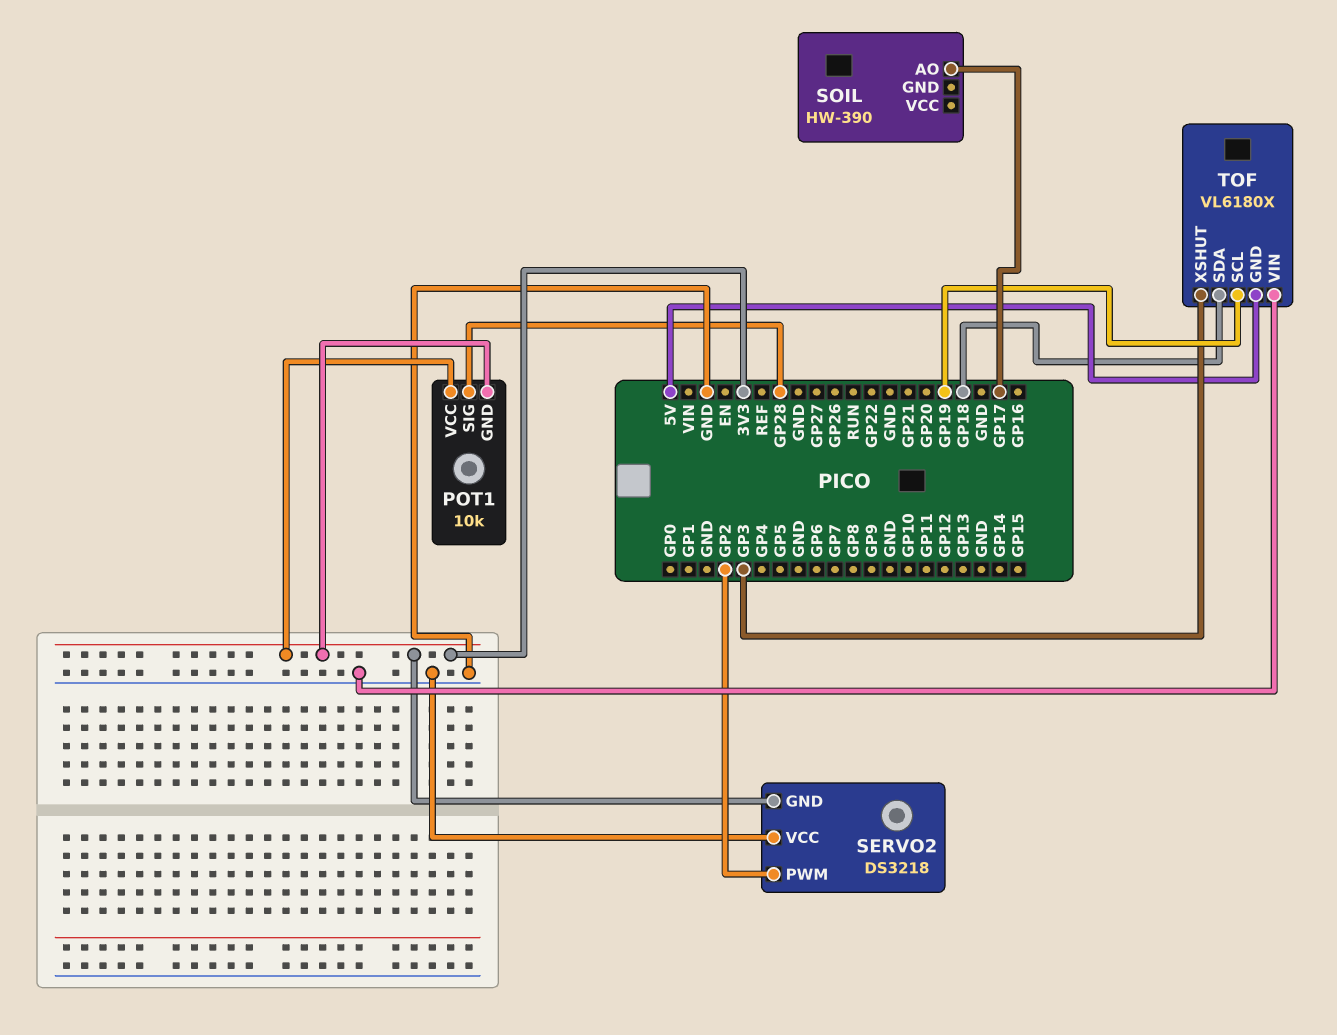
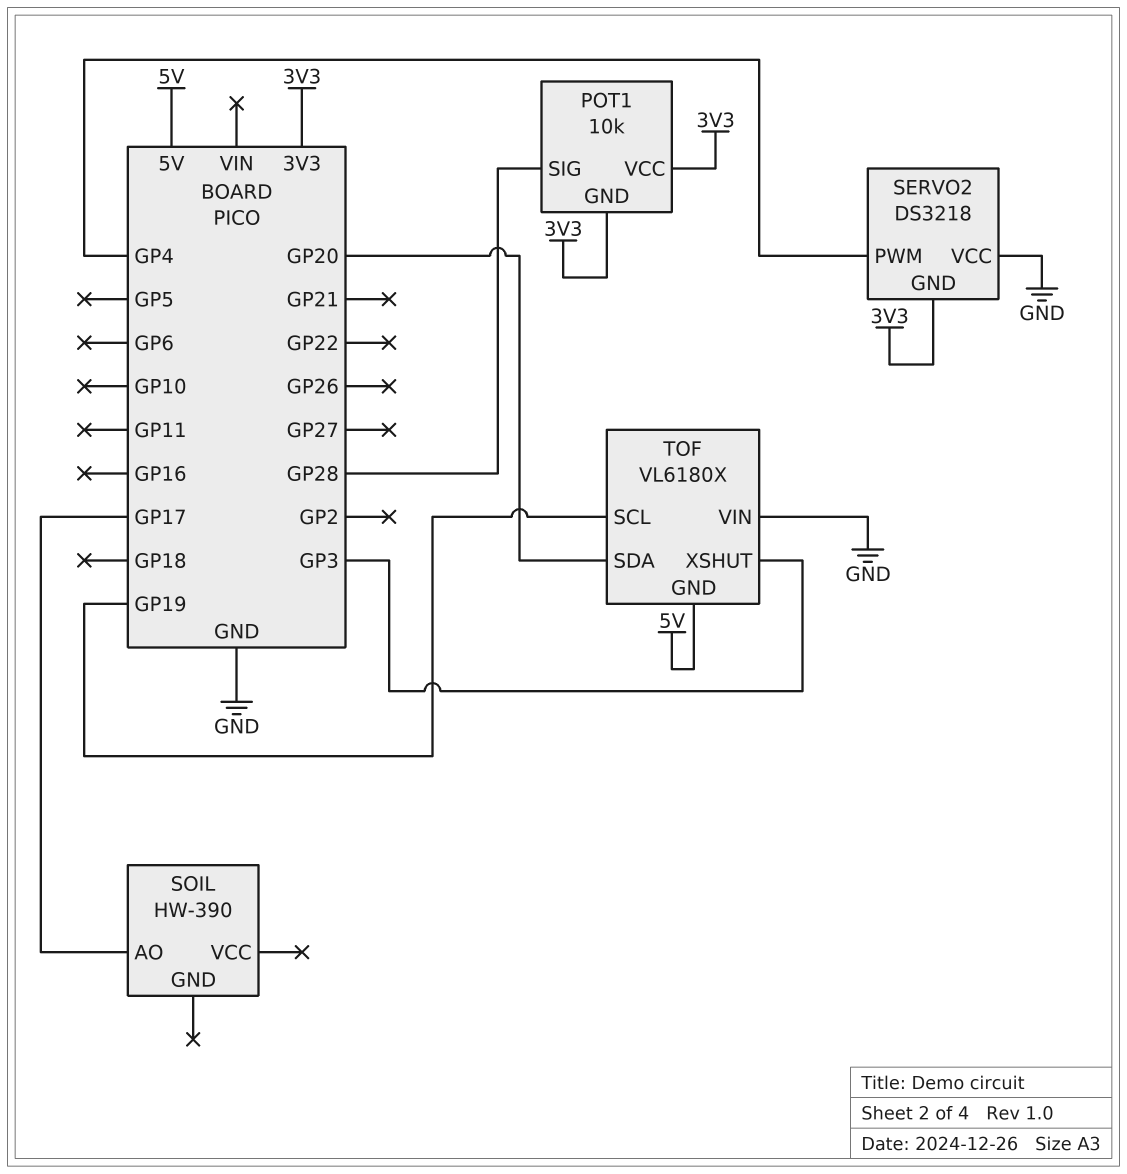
SERVO2 pin PWM: GP2 -> GP4
TOF pin SDA: GP18 -> GP20

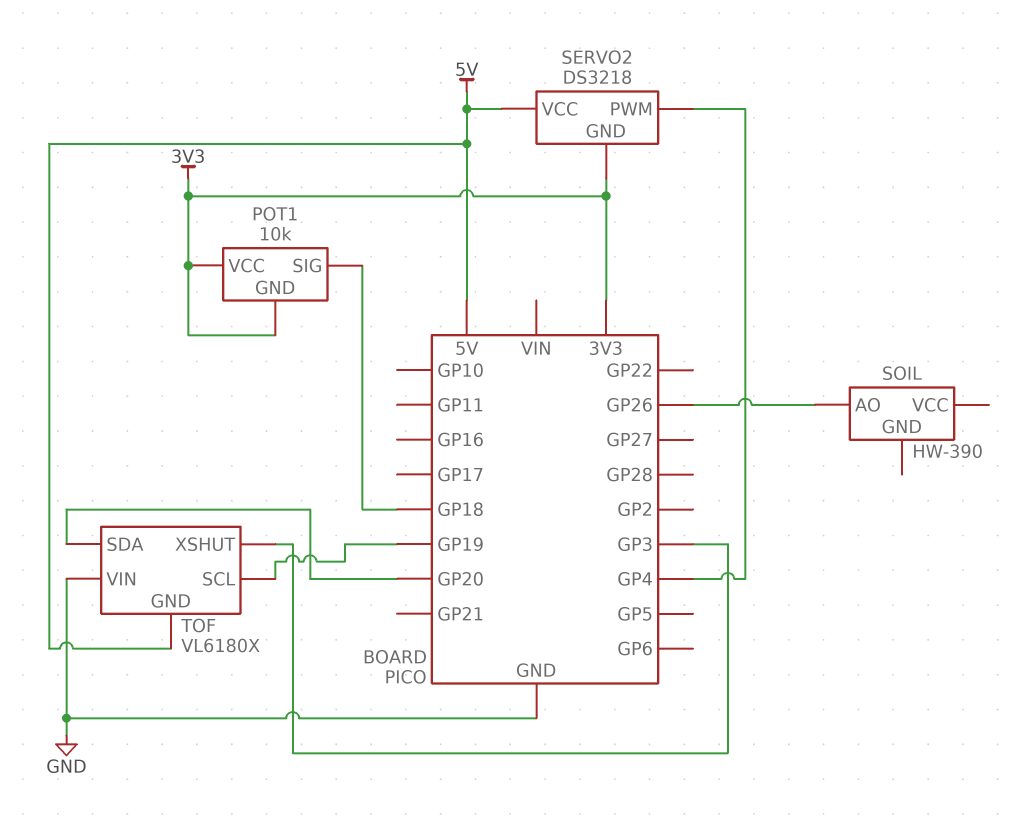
POT1 pin SIG: GP28 -> GP18
SERVO2 pin VCC: GND -> 5V
SOIL pin AO: GP17 -> GP26

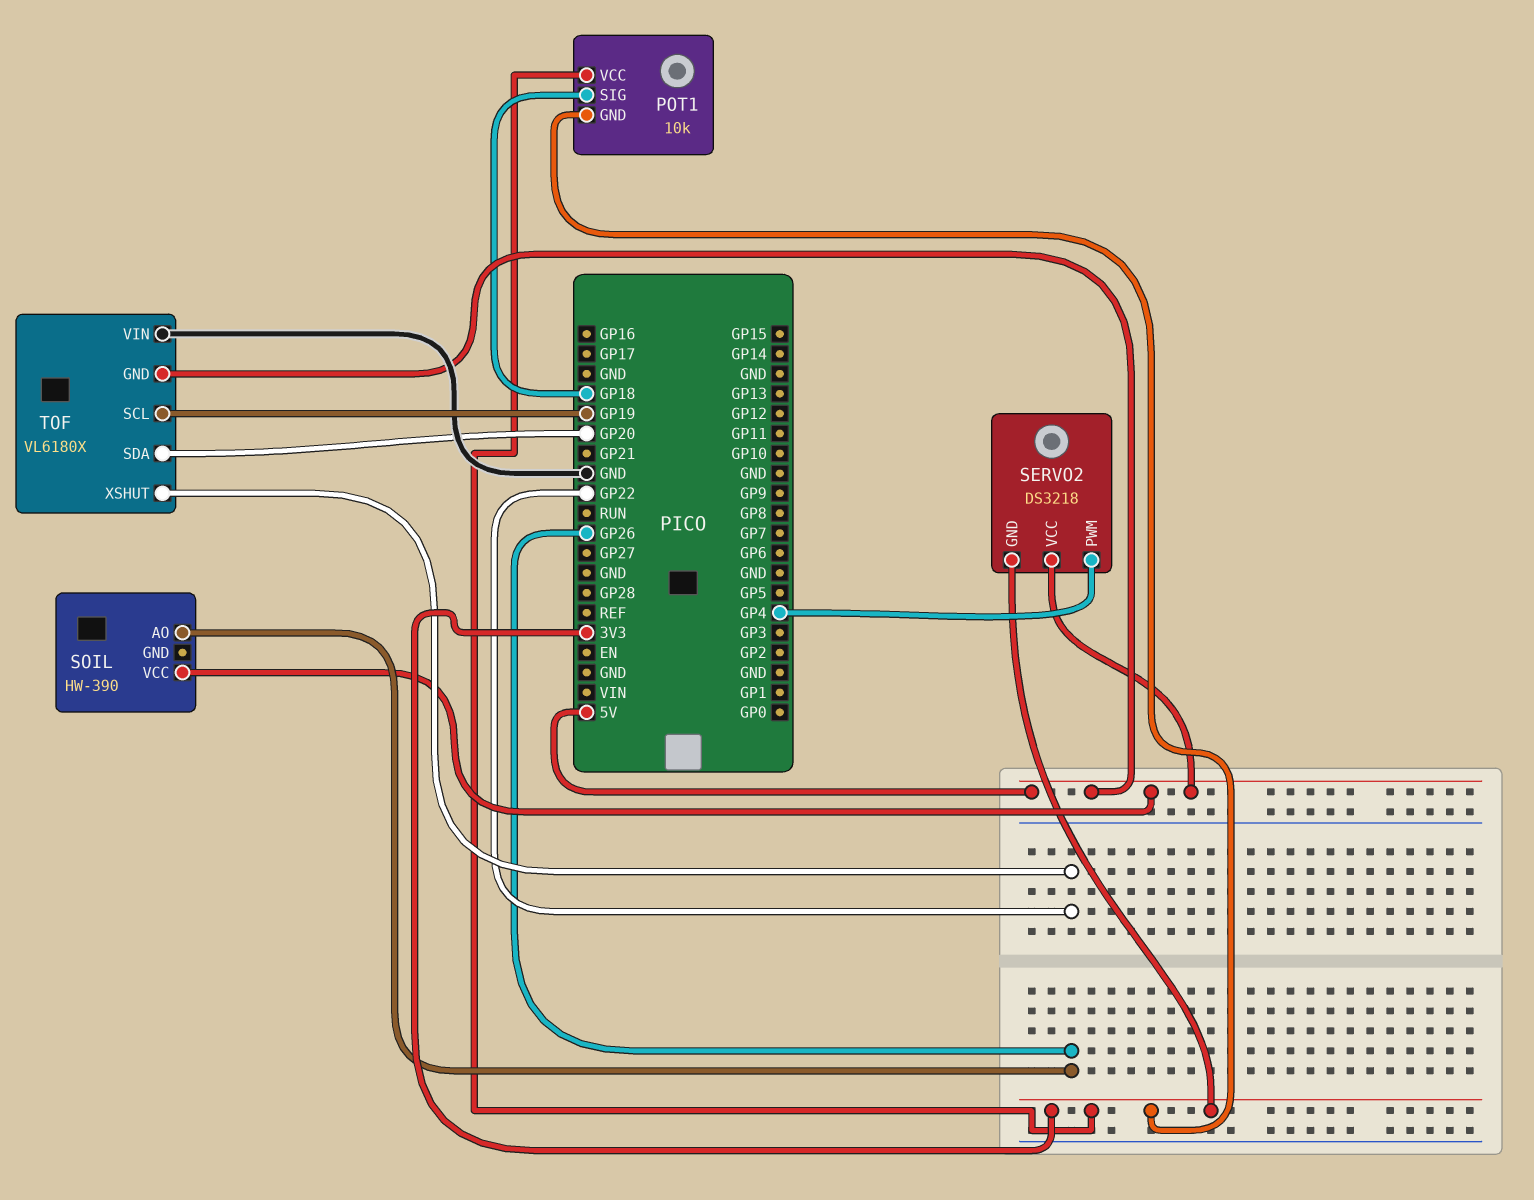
SOIL pin VCC: none -> 5V
TOF pin XSHUT: GP3 -> GP22

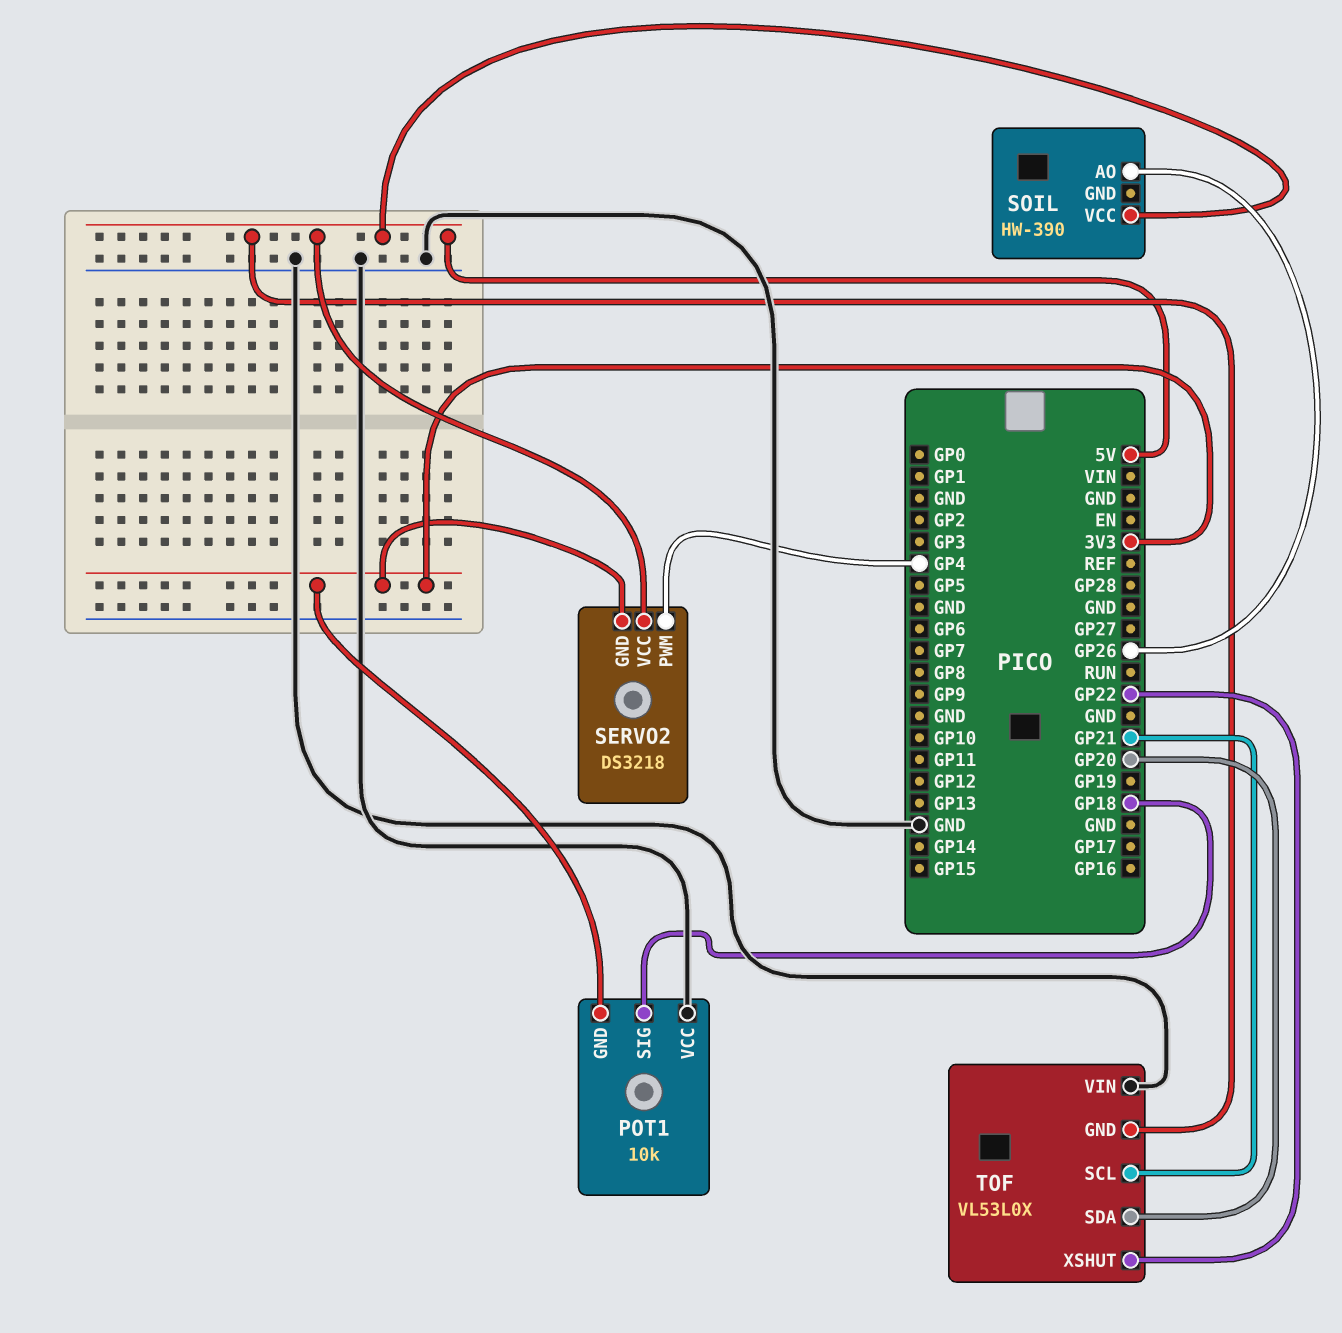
POT1 pin VCC: 3V3 -> GND
TOF: VL6180X -> VL53L0X
TOF pin SCL: GP19 -> GP21

